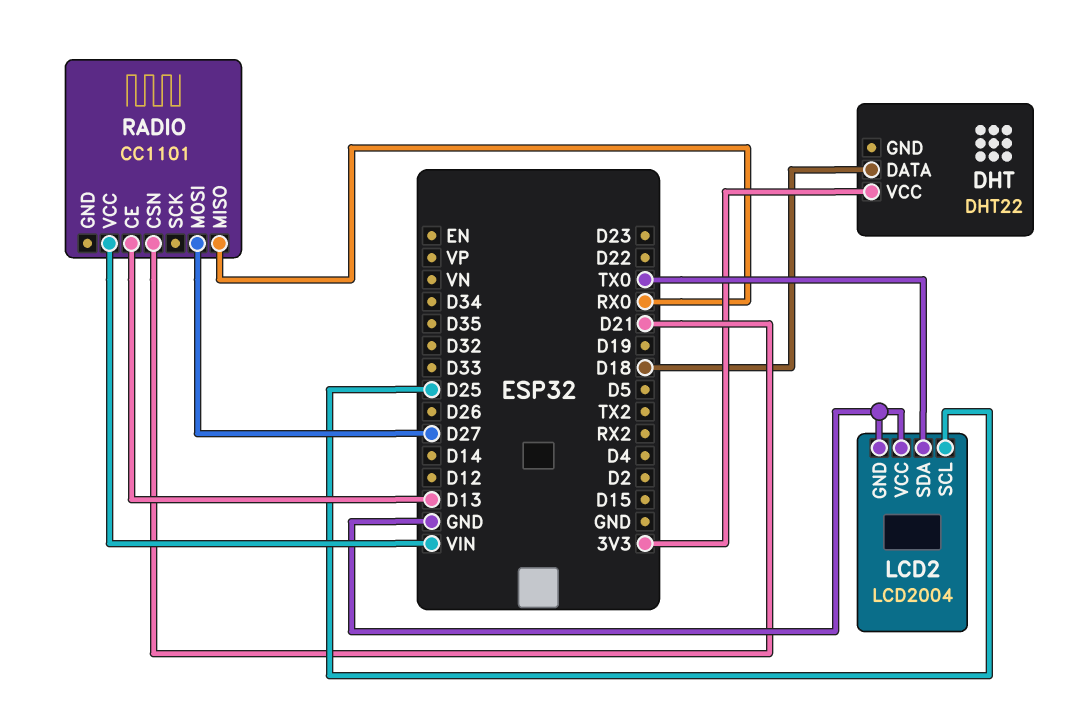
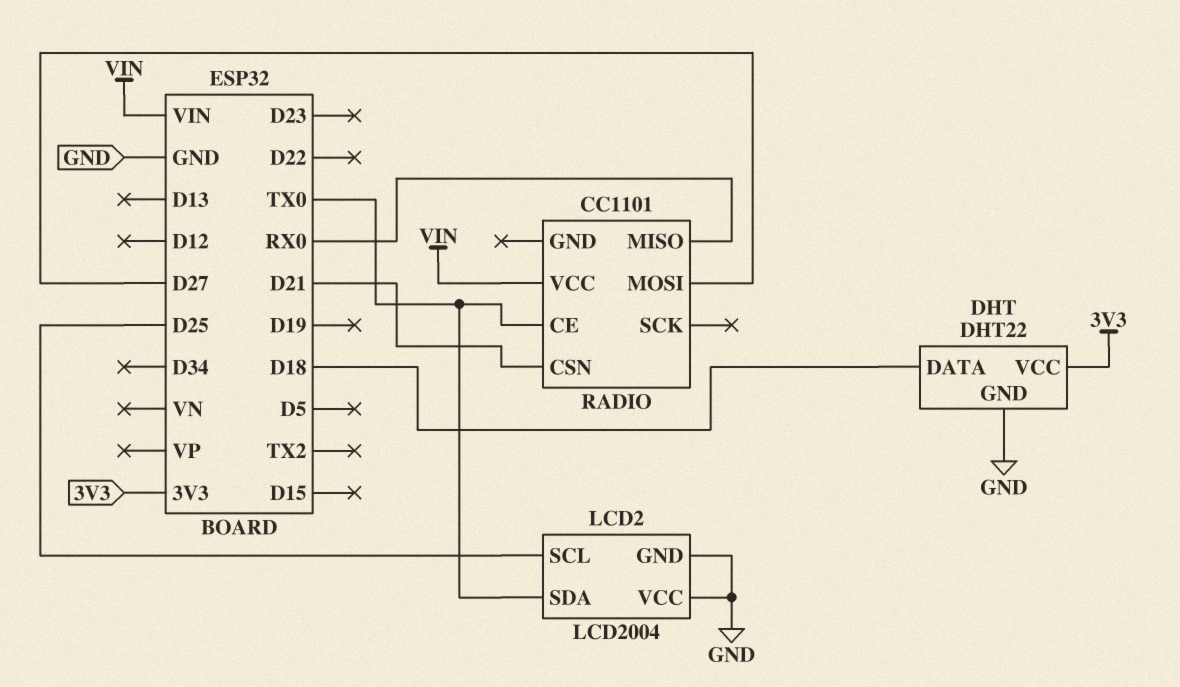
DHT pin GND: none -> GND
RADIO pin CE: D13 -> TX0

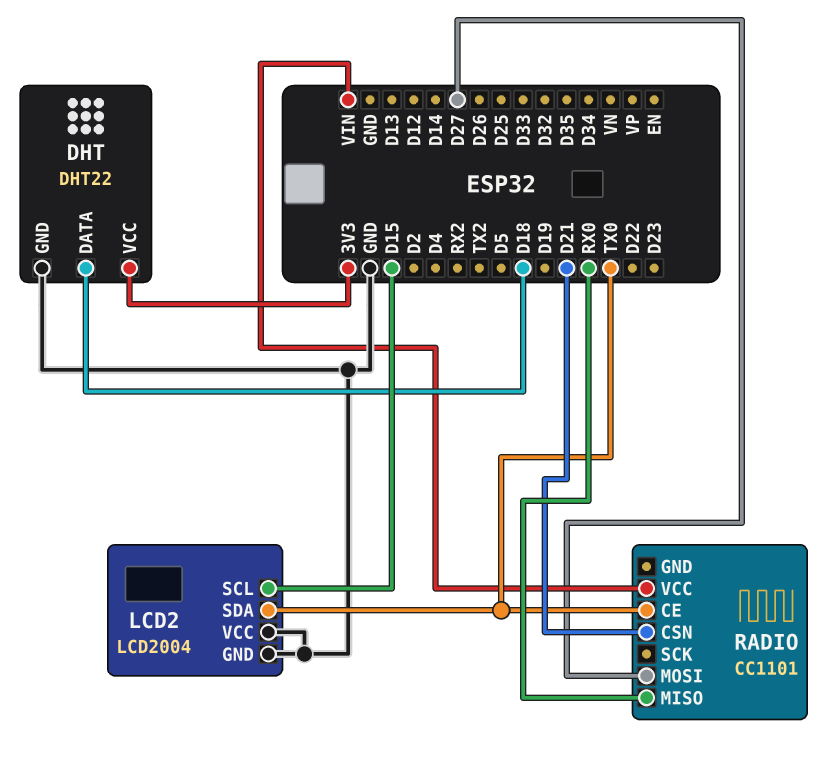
LCD2 pin SCL: D25 -> D15

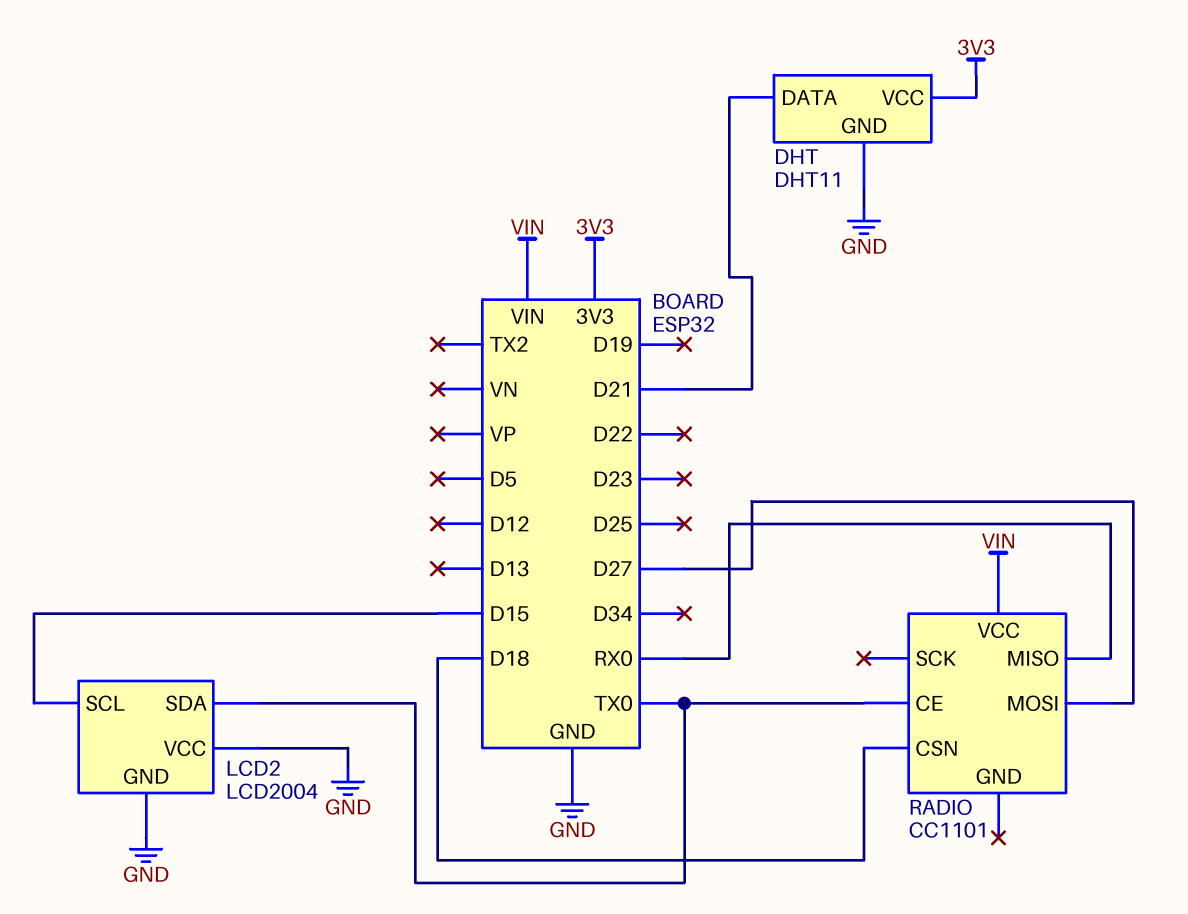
DHT: DHT22 -> DHT11
DHT pin DATA: D18 -> D21
RADIO pin CSN: D21 -> D18

